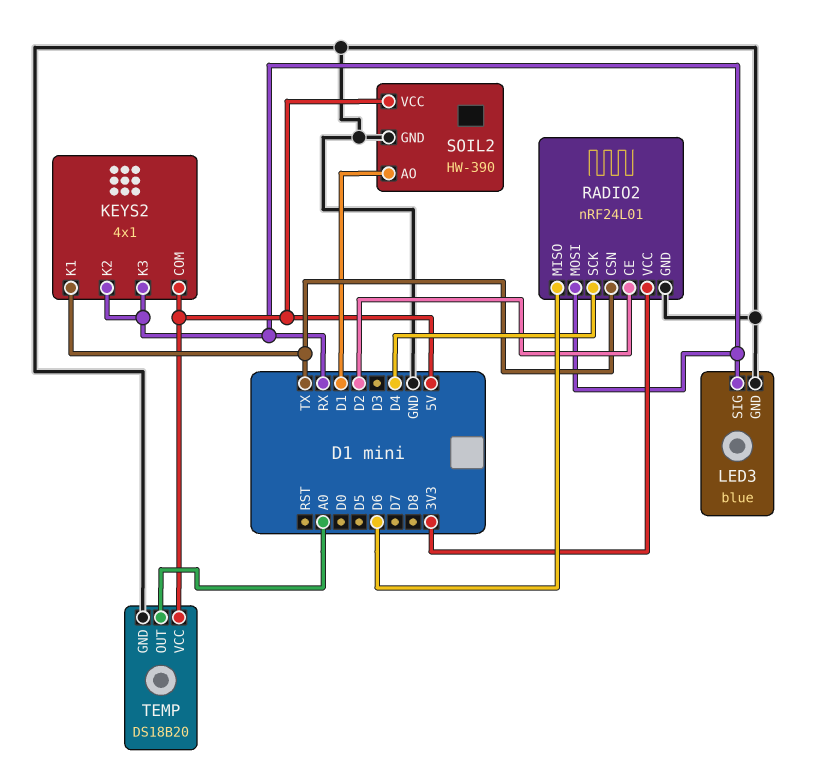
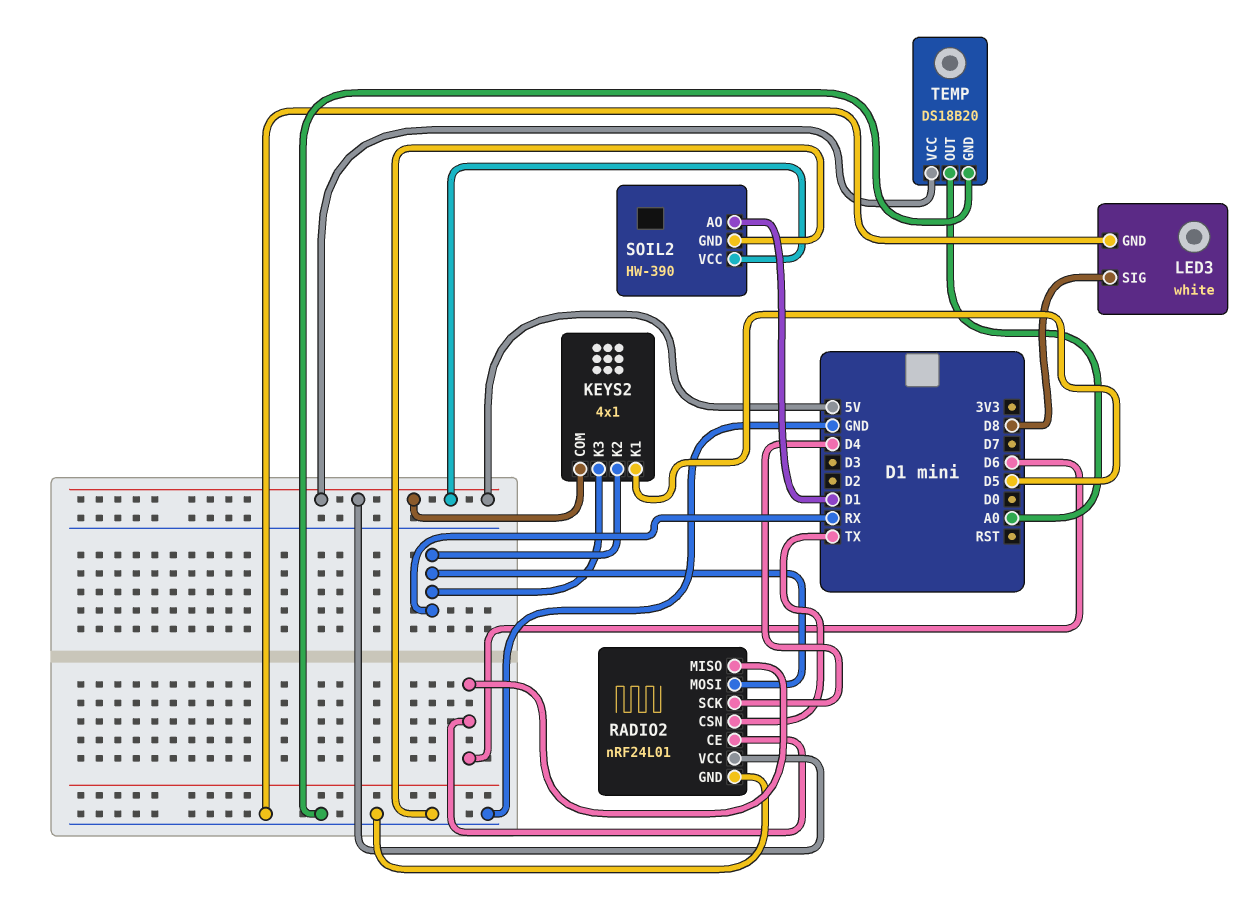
KEYS2 pin K1: TX -> D5
LED3: blue -> white
LED3 pin SIG: RX -> D8
RADIO2 pin CE: D2 -> D6
RADIO2 pin VCC: 3V3 -> 5V

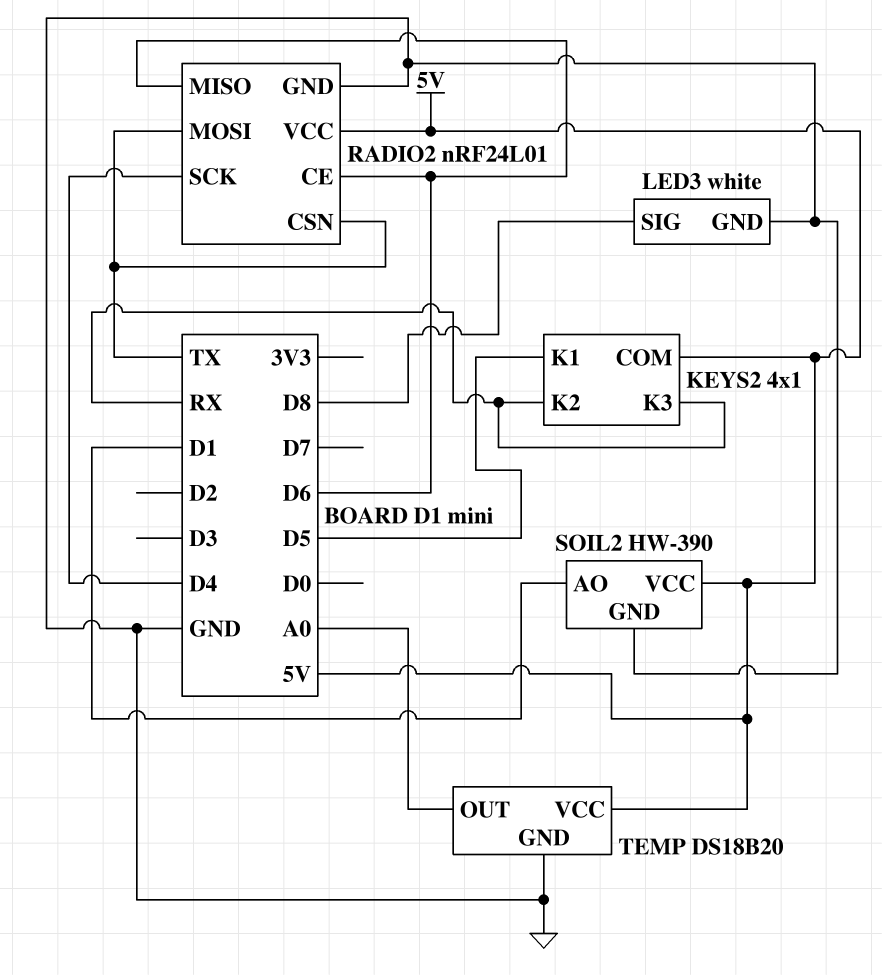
RADIO2 pin MOSI: RX -> TX

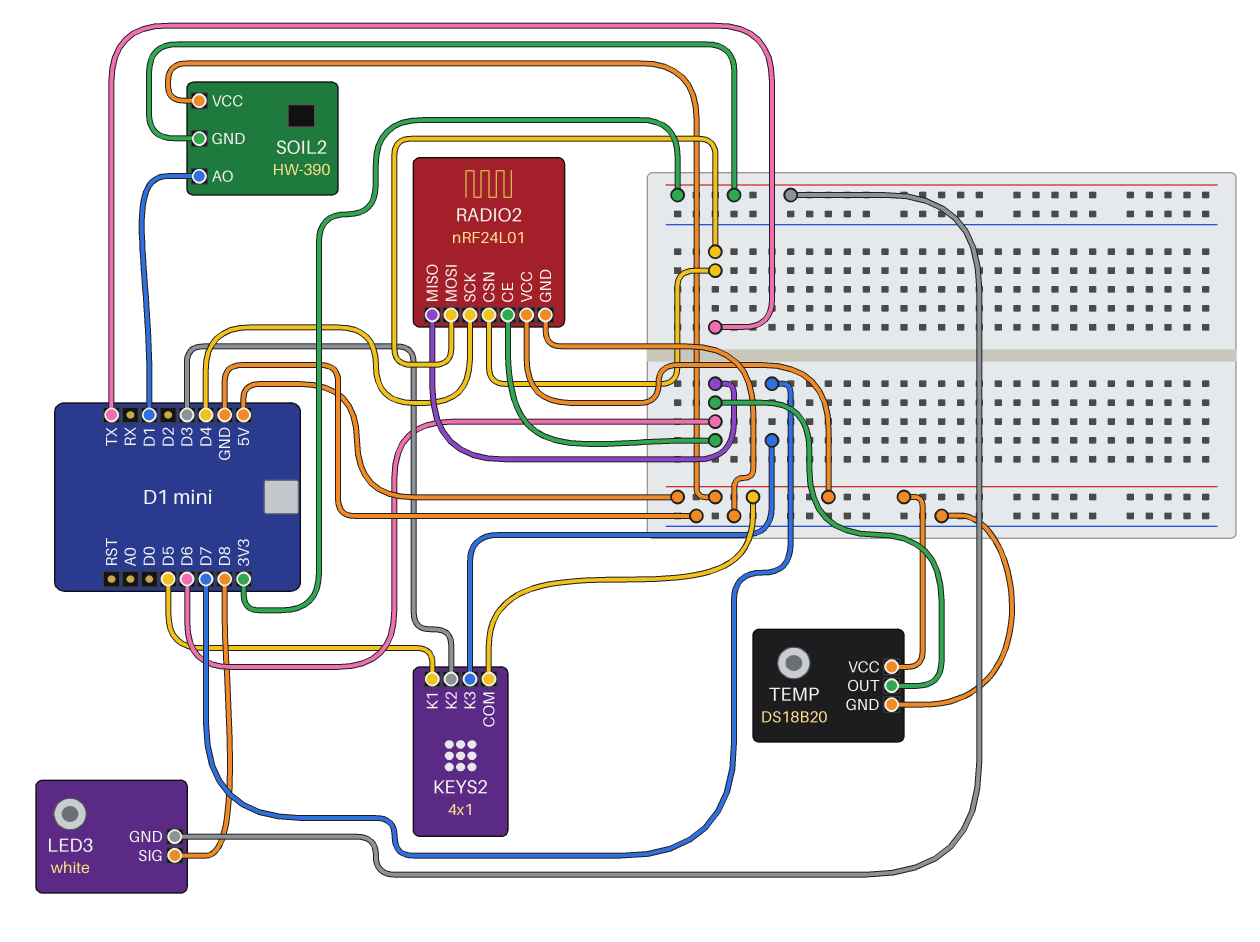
KEYS2 pin K2: RX -> D3
KEYS2 pin K3: RX -> D7
LED3 pin GND: GND -> 3V3
SOIL2 pin GND: GND -> 3V3
TEMP pin OUT: A0 -> D6

